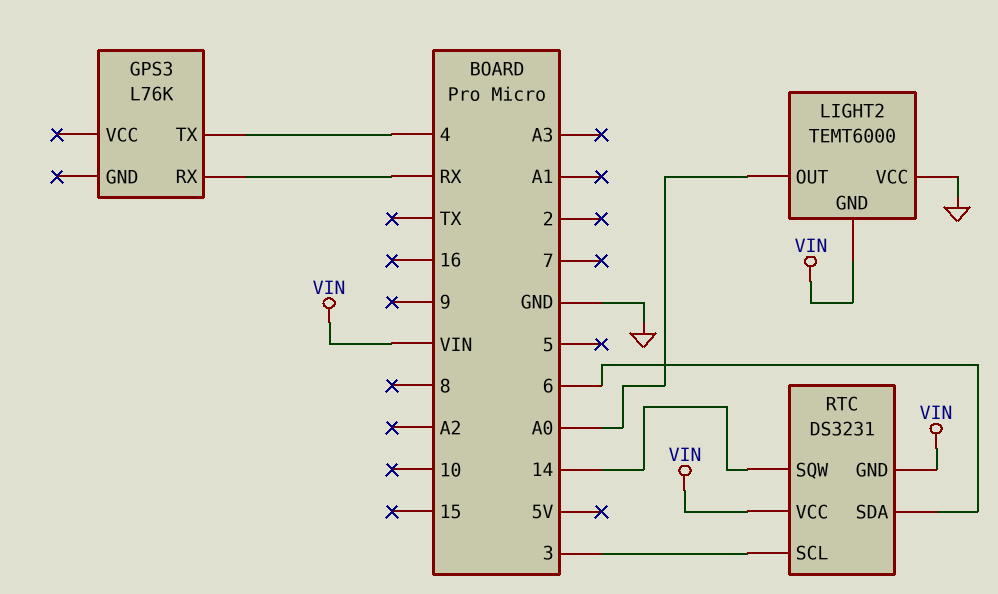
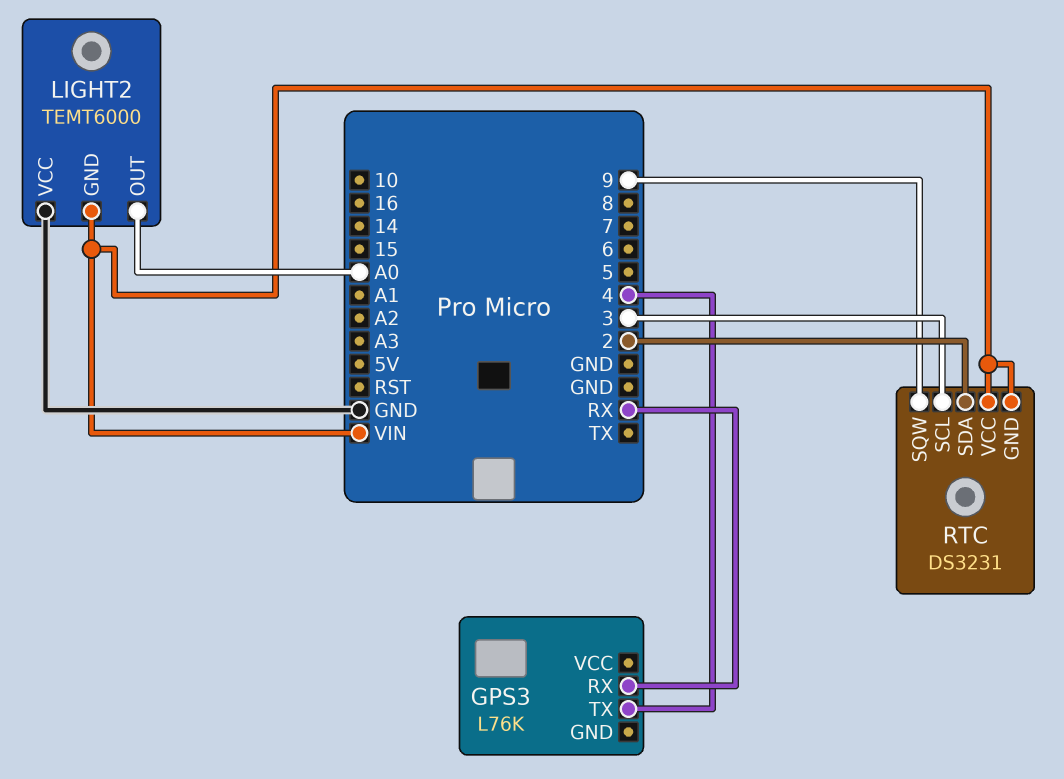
RTC pin SDA: 6 -> 2
RTC pin SQW: 14 -> 9

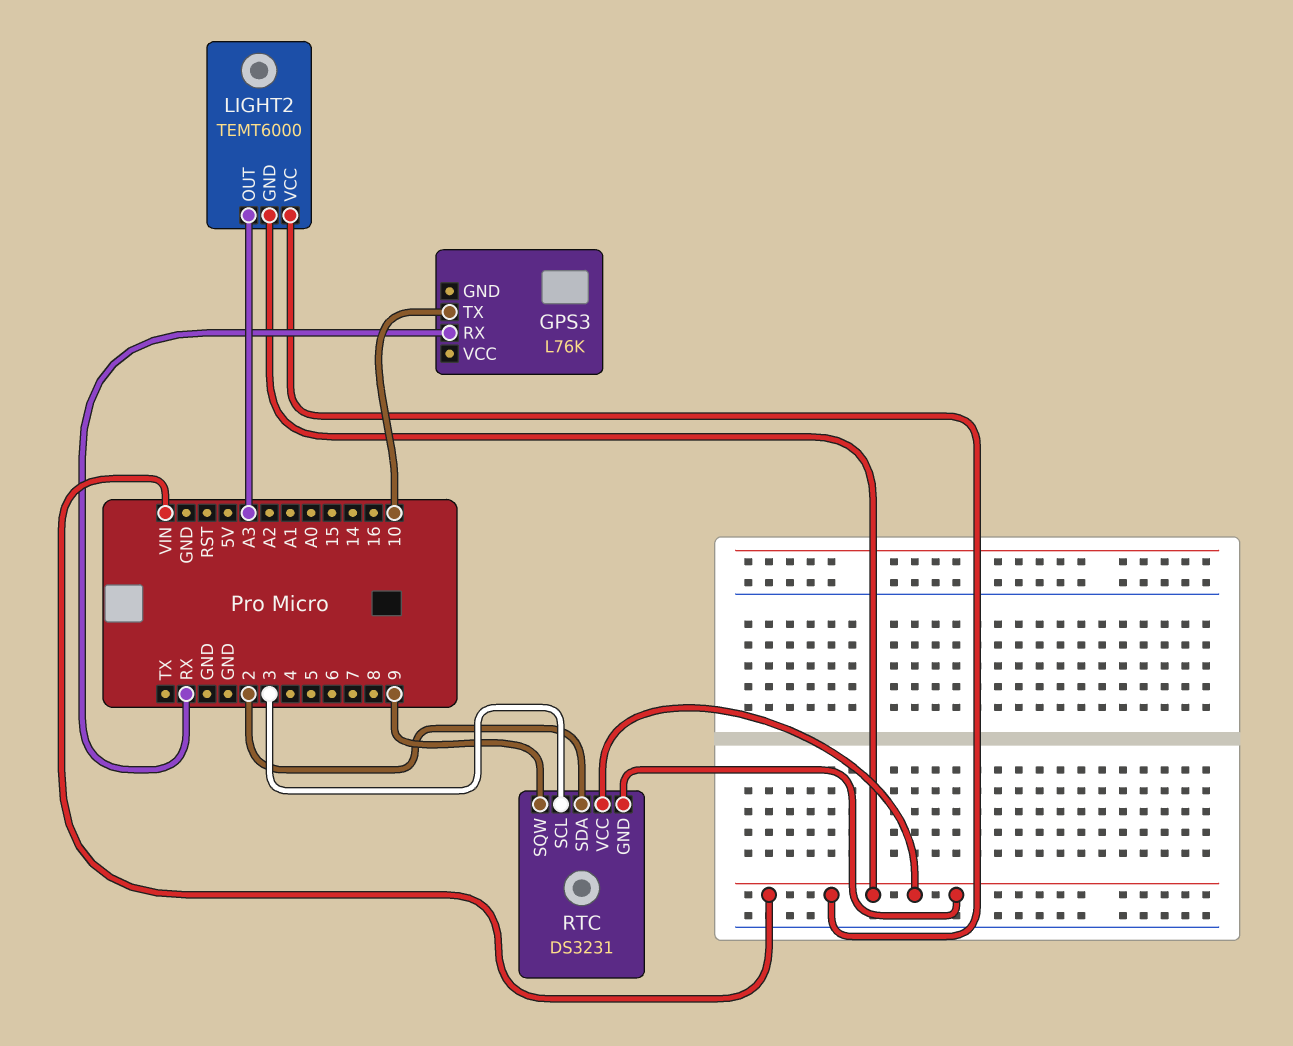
GPS3 pin TX: 4 -> 10
LIGHT2 pin OUT: A0 -> A3
LIGHT2 pin VCC: GND -> VIN

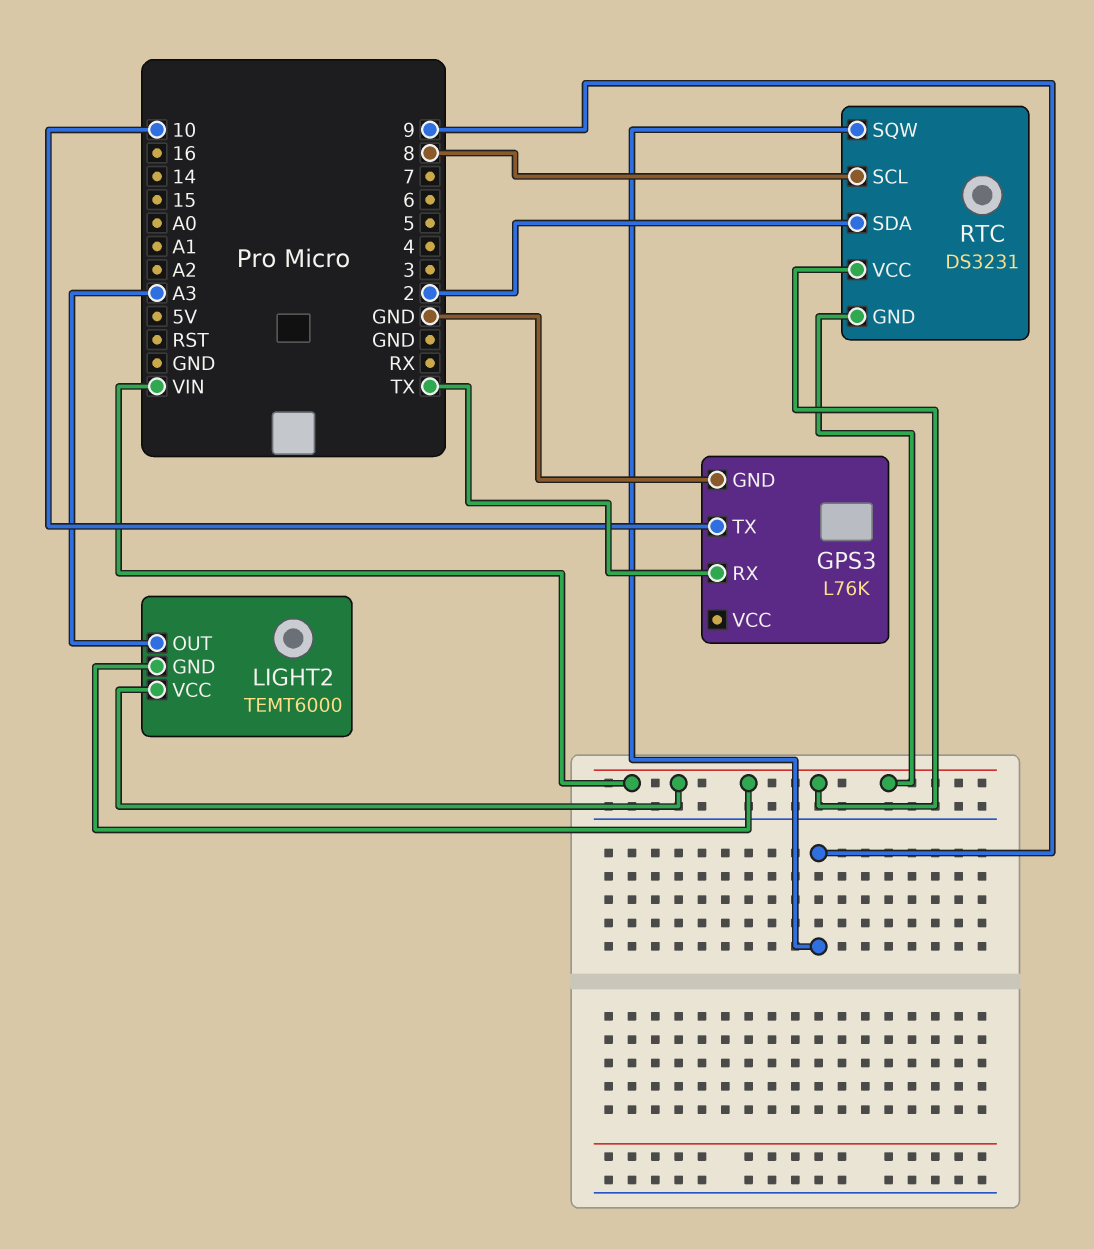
GPS3 pin GND: none -> GND
GPS3 pin RX: RX -> TX
RTC pin SCL: 3 -> 8

